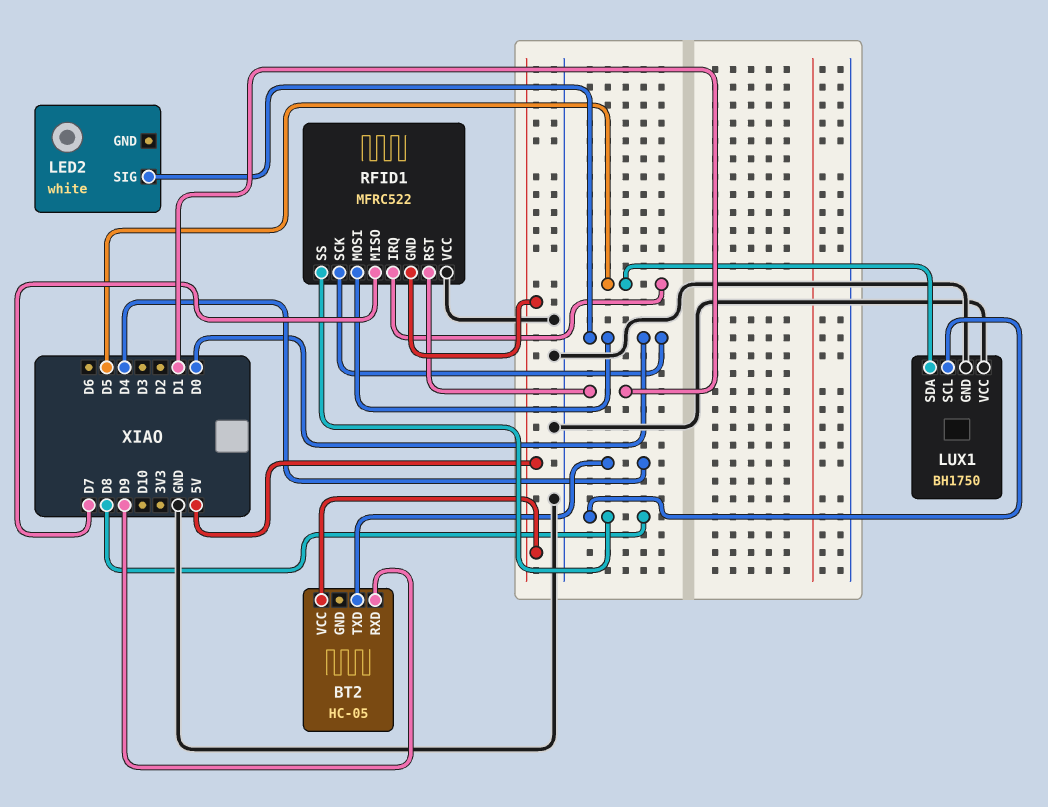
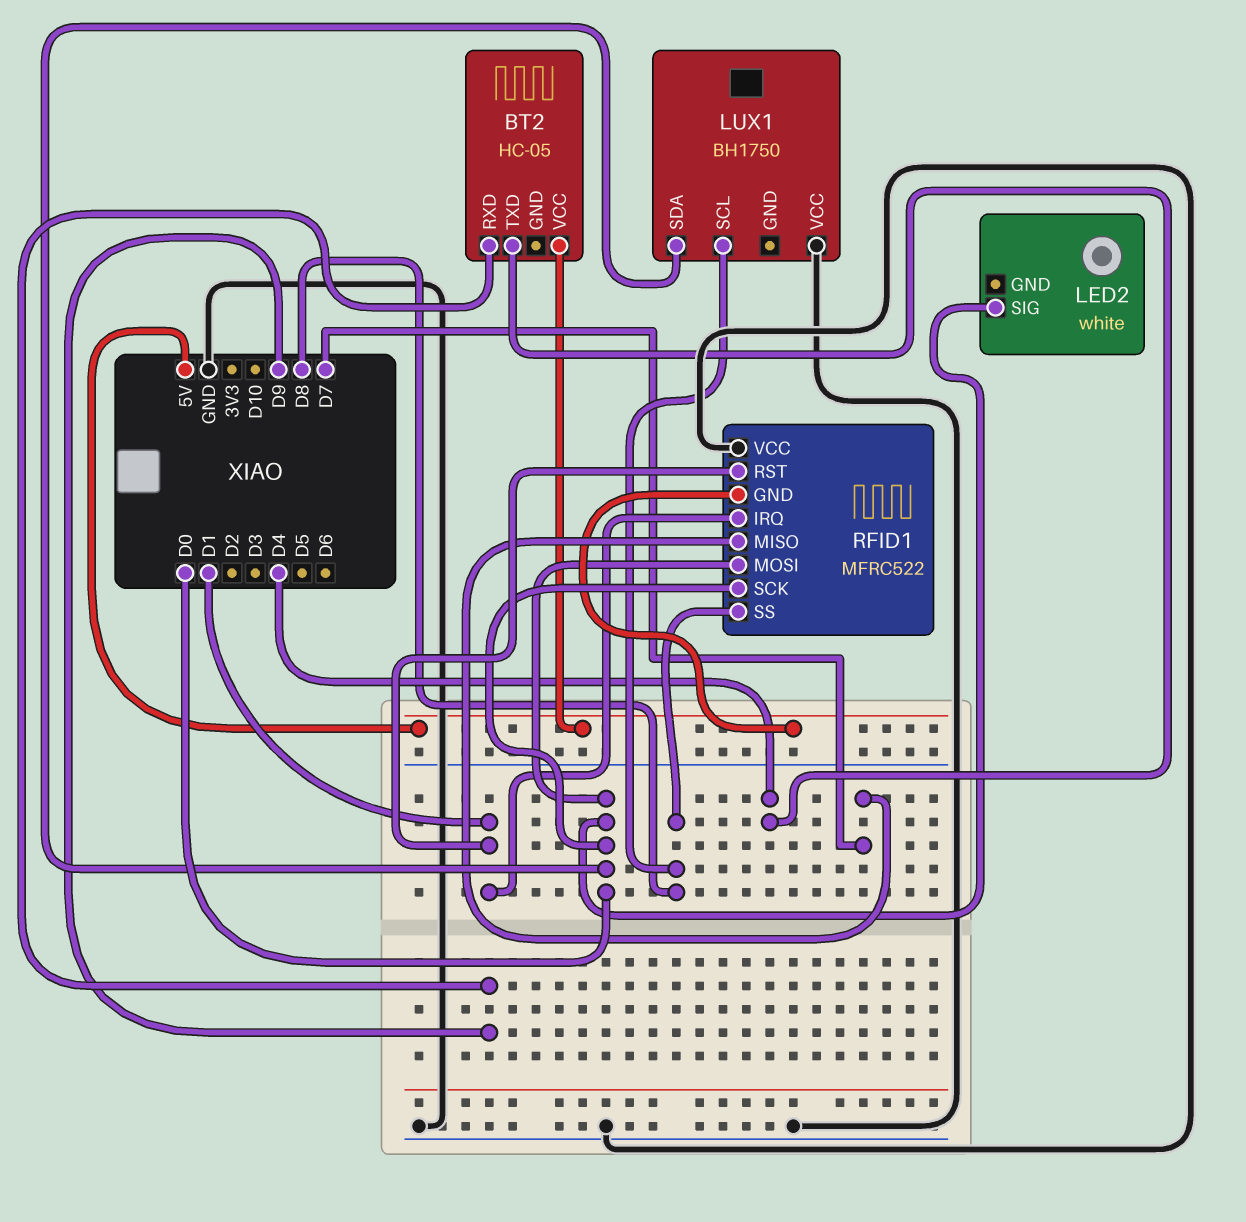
LUX1 pin GND: GND -> none
LUX1 pin SDA: D5 -> D0
RFID1 pin IRQ: D5 -> D1

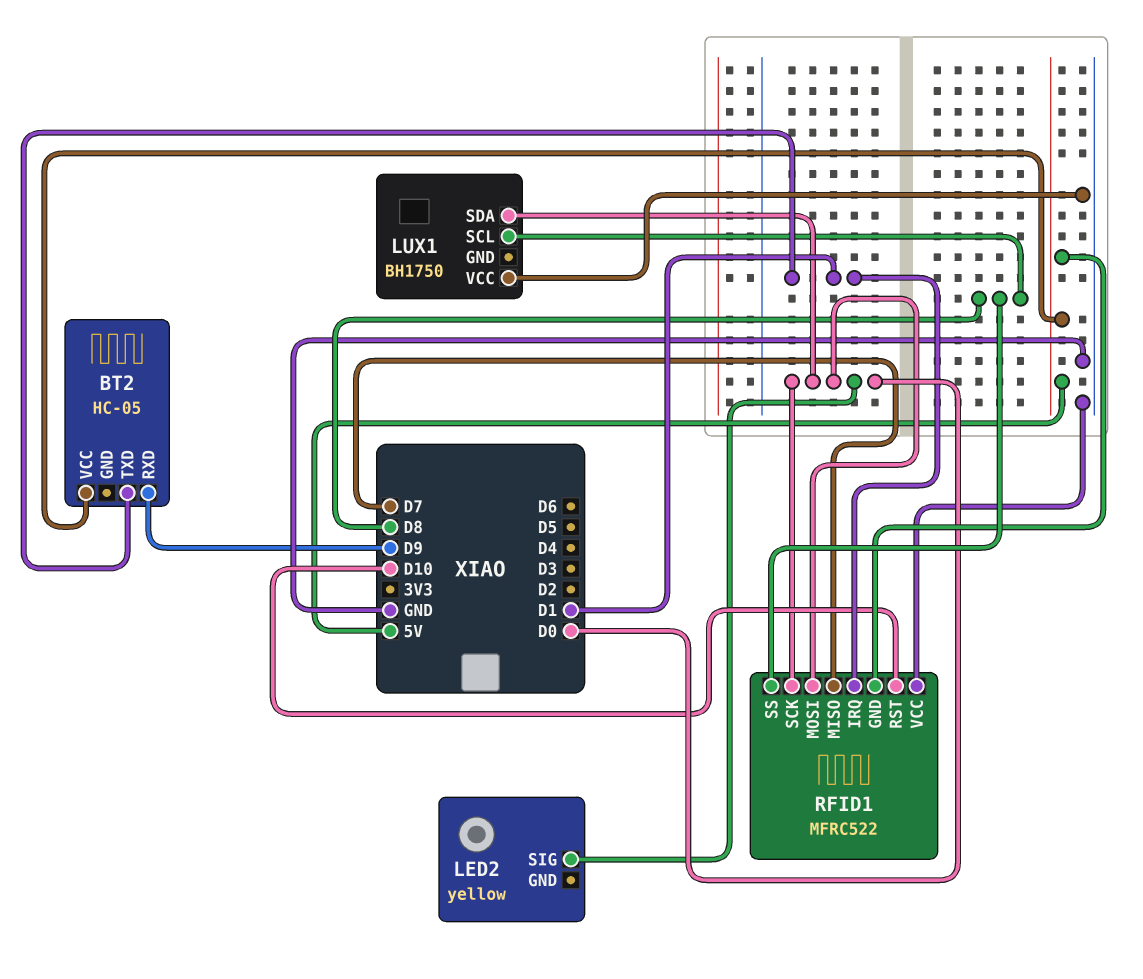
BT2 pin TXD: D4 -> D1
LED2: white -> yellow
RFID1 pin RST: D1 -> D10

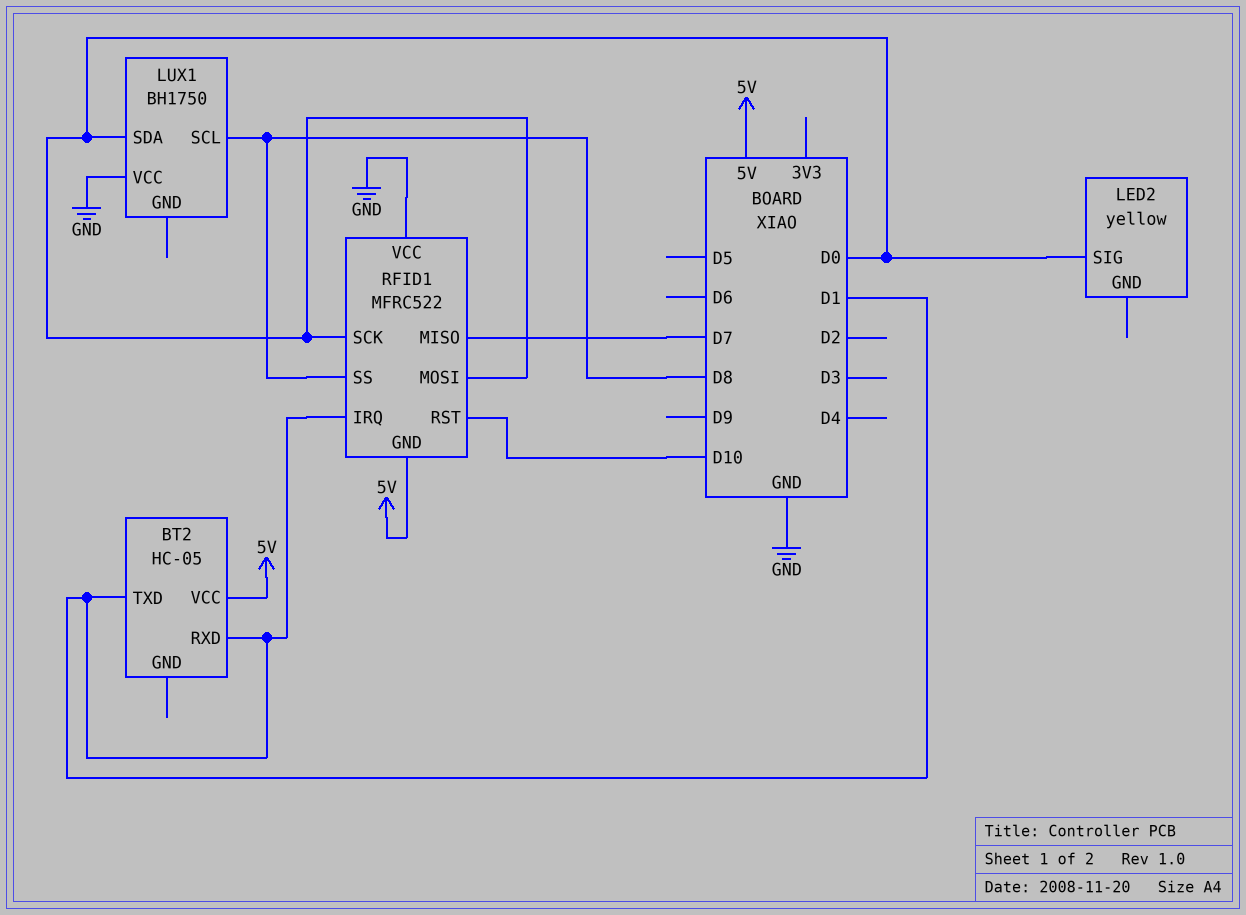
BT2 pin RXD: D9 -> D1

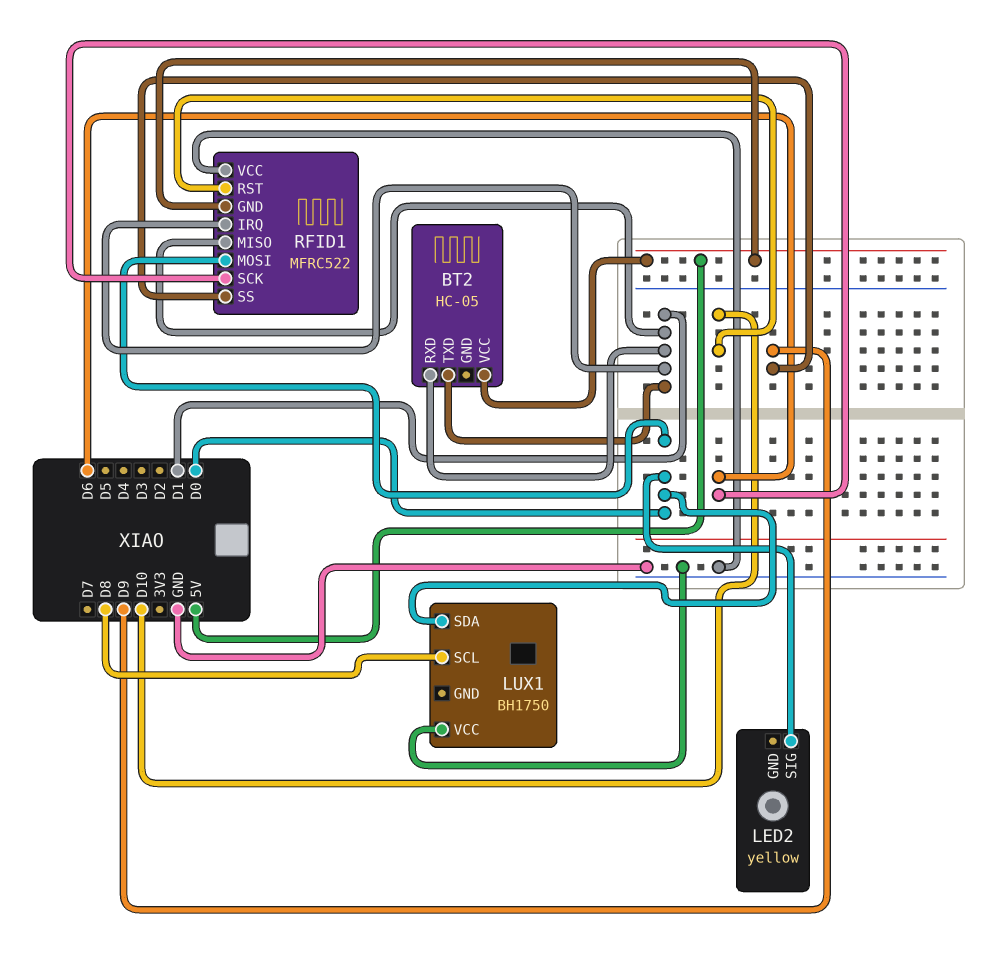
RFID1 pin MISO: D7 -> D1
RFID1 pin SCK: D0 -> D6
RFID1 pin SS: D8 -> D9

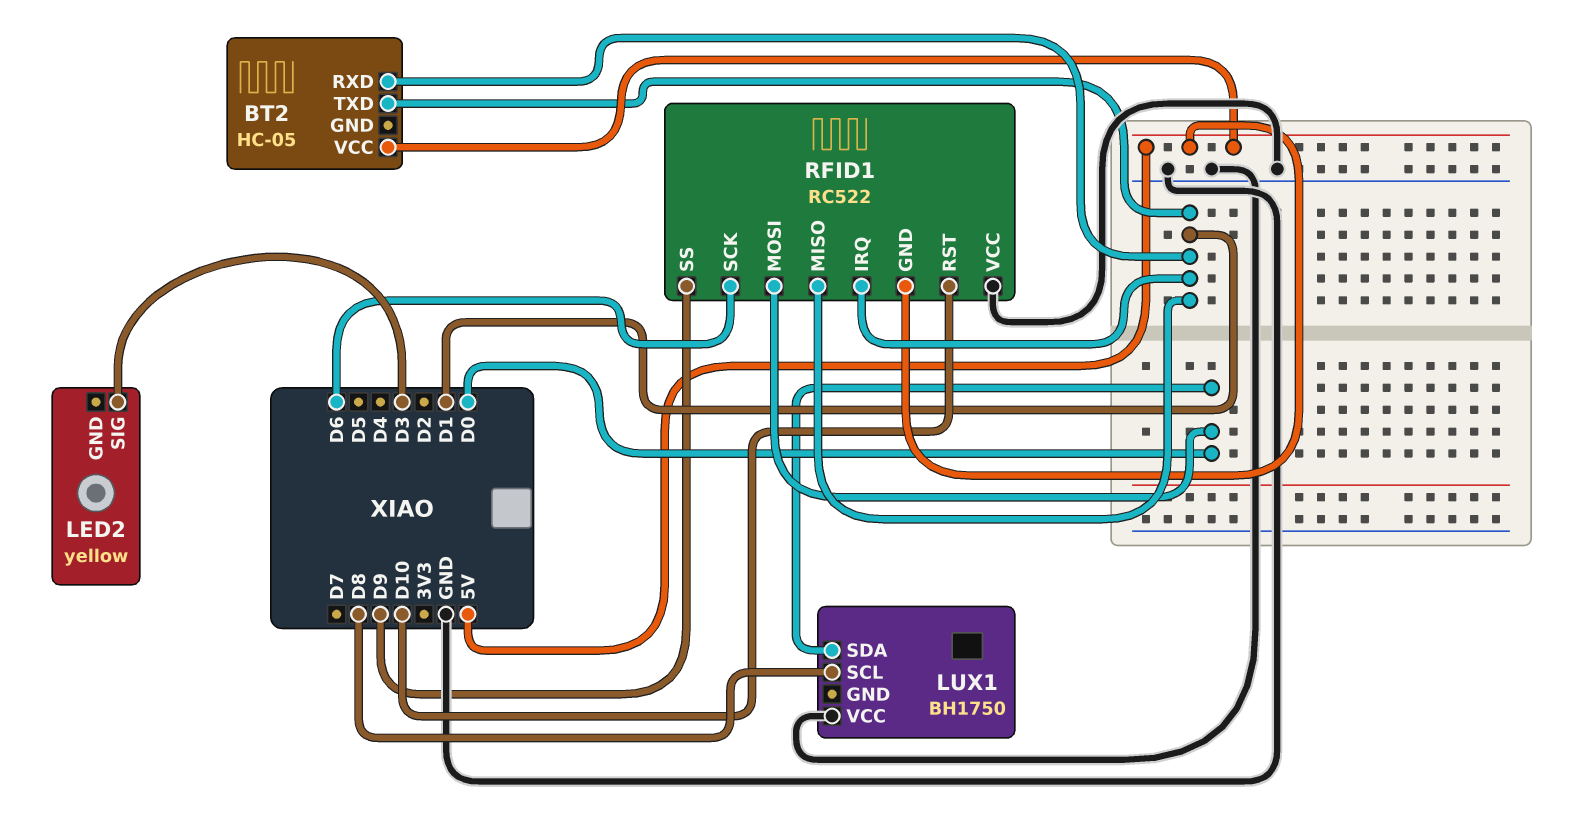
LED2 pin SIG: D0 -> D3
RFID1: MFRC522 -> RC522

